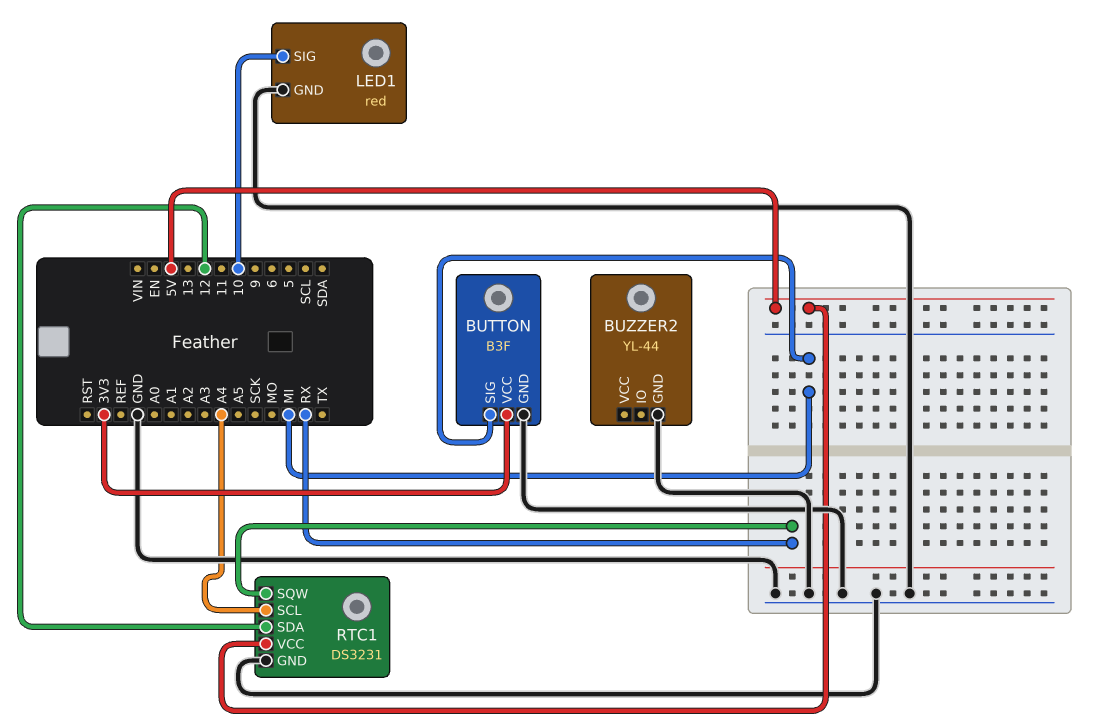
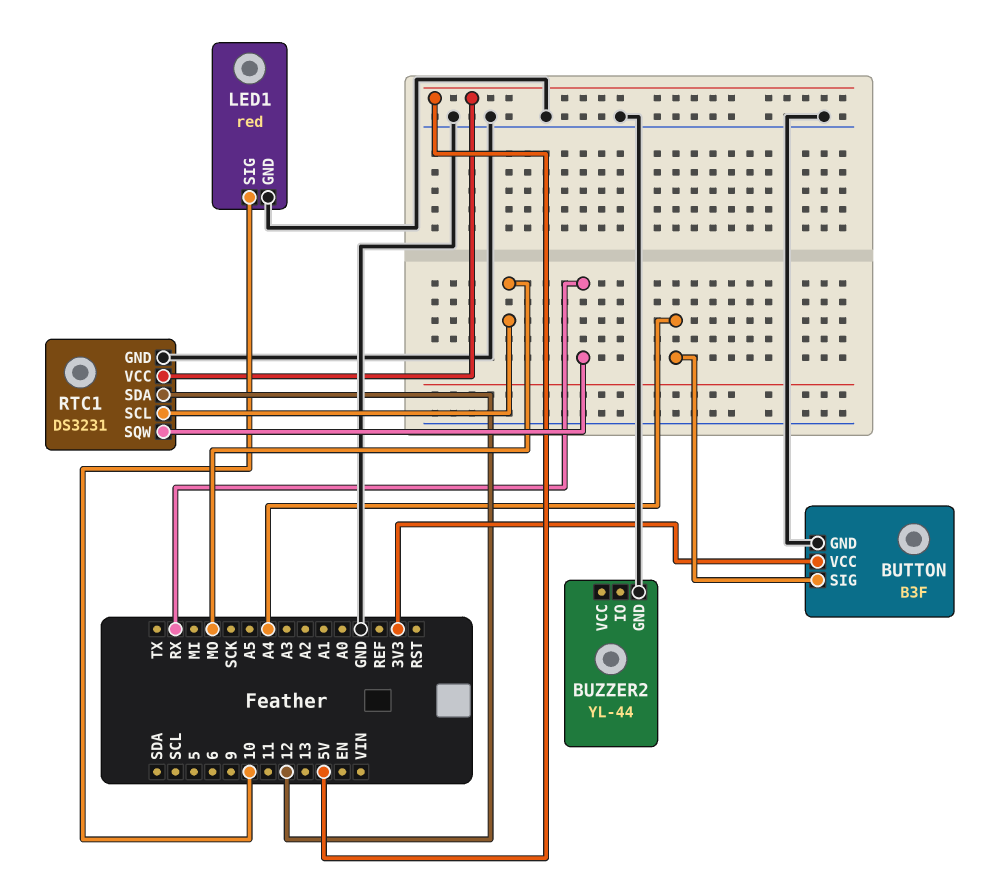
BUTTON pin SIG: MI -> A4
RTC1 pin SCL: A4 -> MO

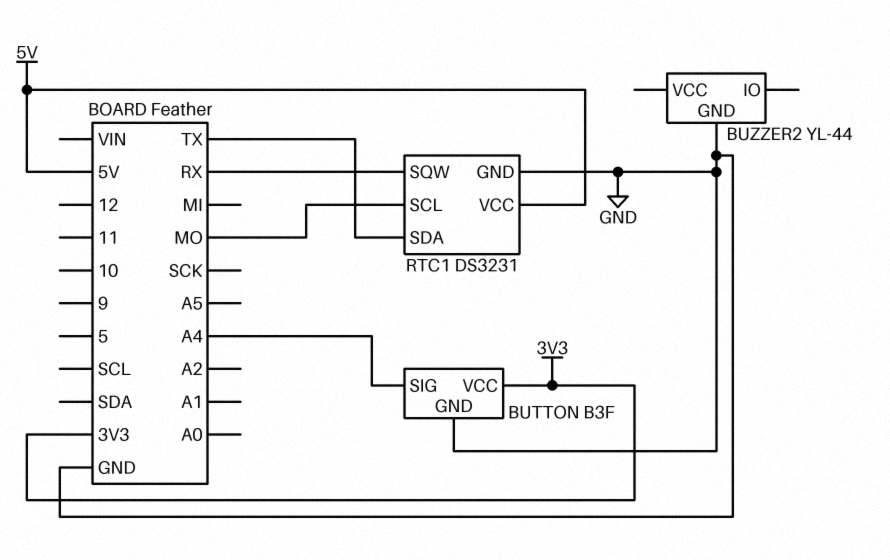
LED1: red -> none
LED1 pin GND: GND -> none
LED1 pin SIG: 10 -> none
RTC1 pin SDA: 12 -> TX

